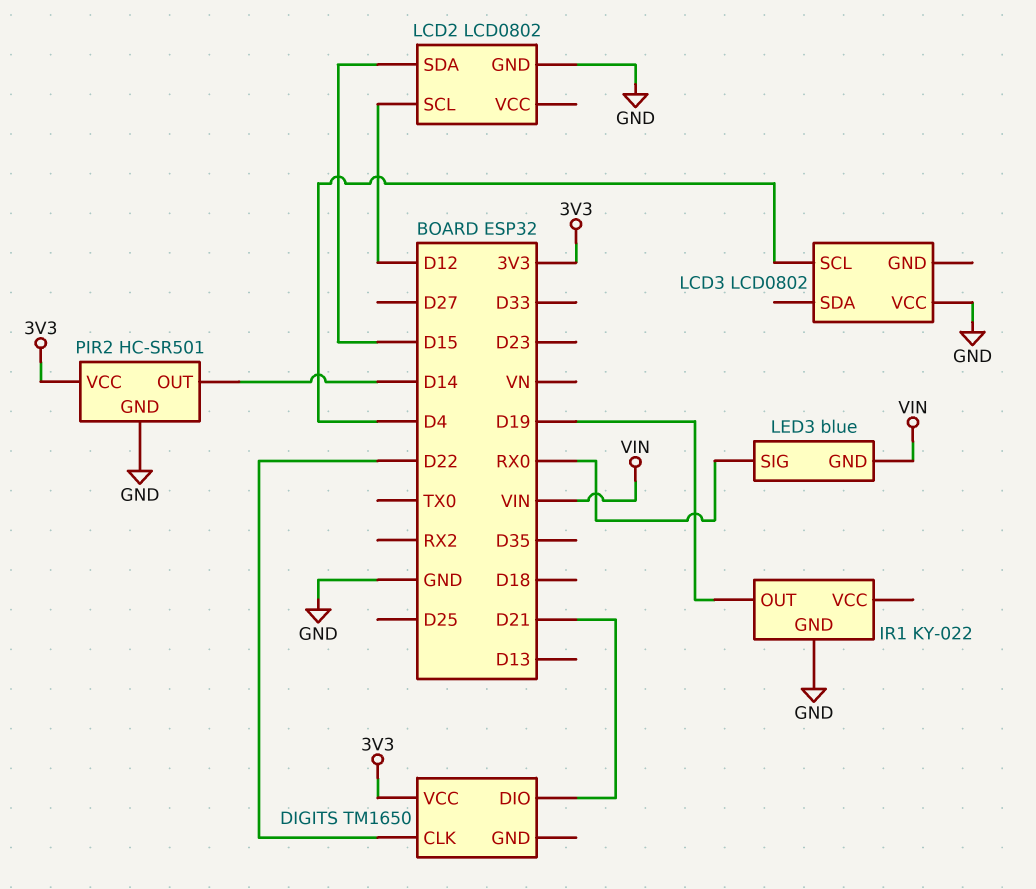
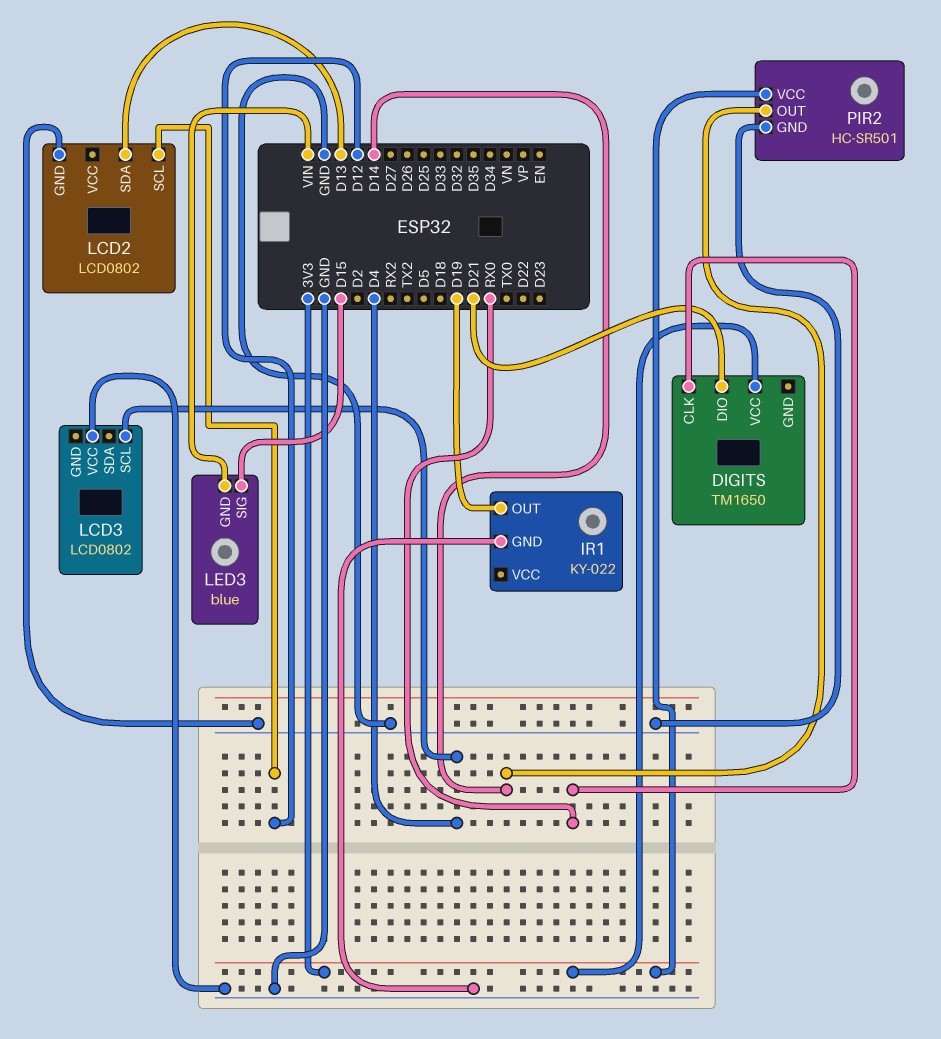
DIGITS pin CLK: D22 -> RX0
LCD2 pin SDA: D15 -> D13
LED3 pin SIG: RX0 -> D15

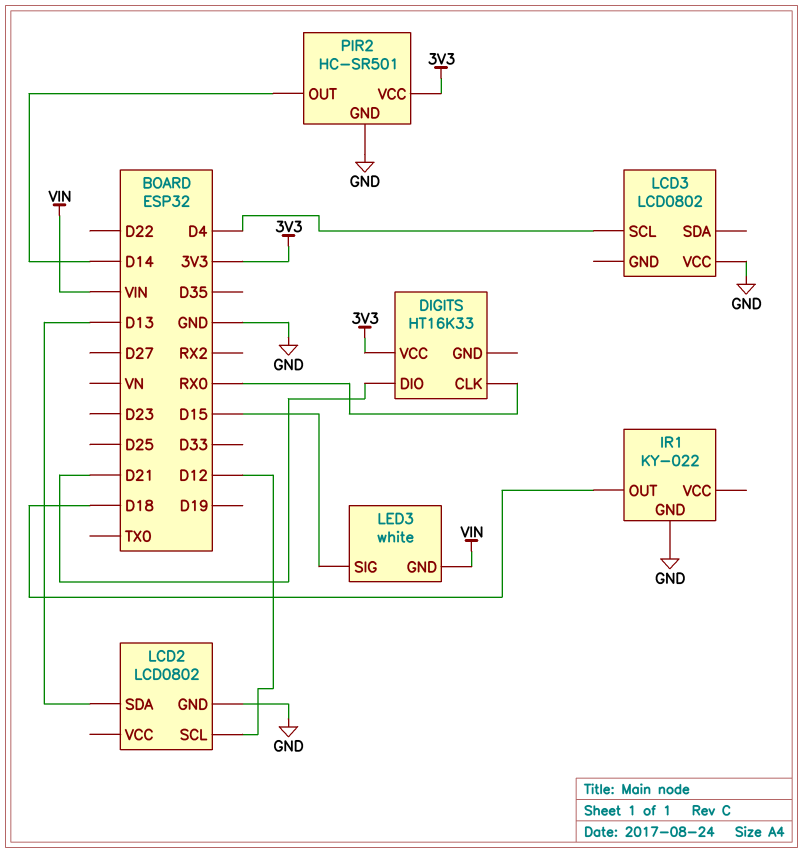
DIGITS: TM1650 -> HT16K33
IR1 pin OUT: D19 -> D18
LED3: blue -> white

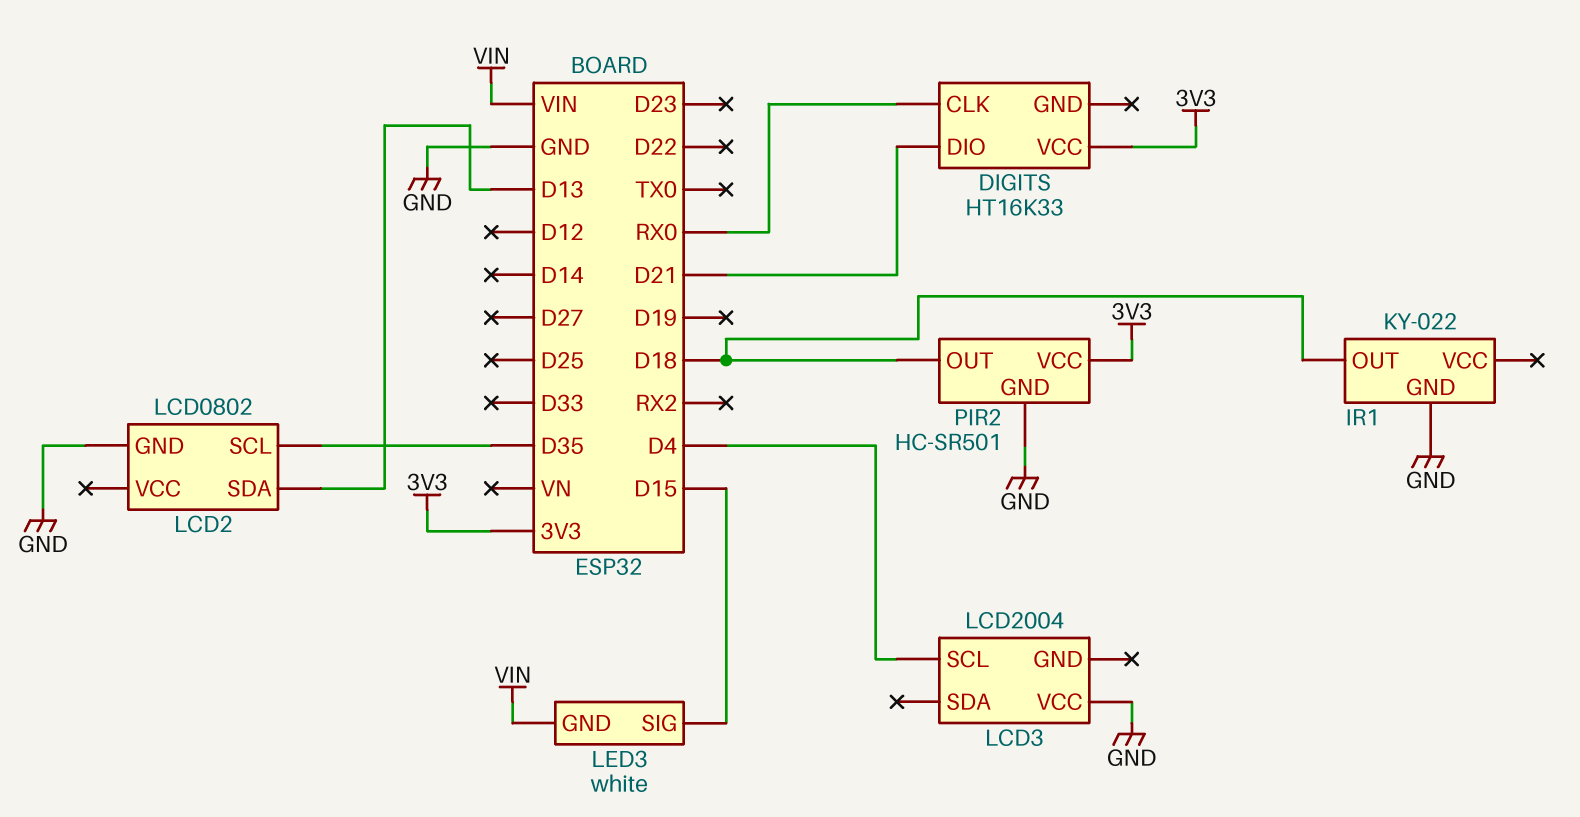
LCD2 pin SCL: D12 -> D35
LCD3: LCD0802 -> LCD2004
PIR2 pin OUT: D14 -> D18

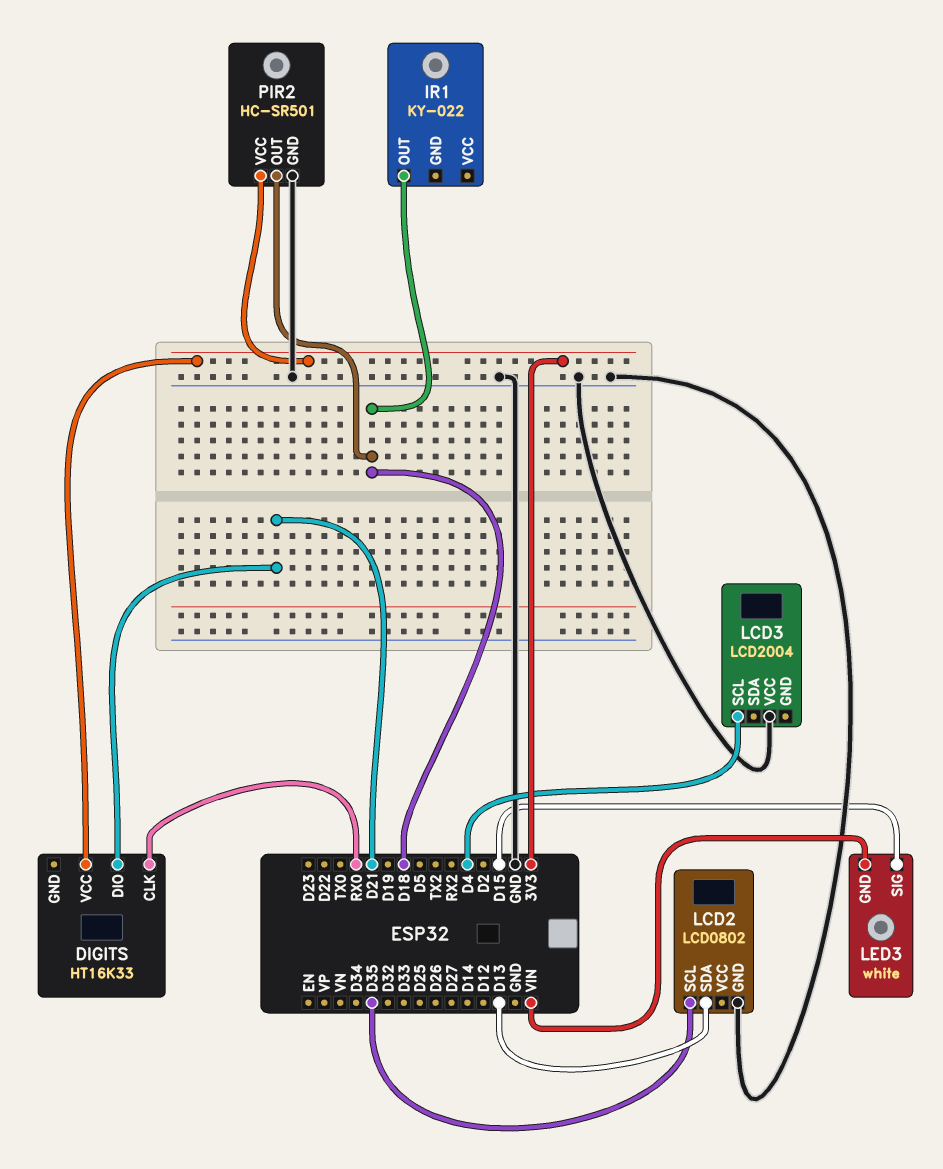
IR1 pin GND: GND -> none

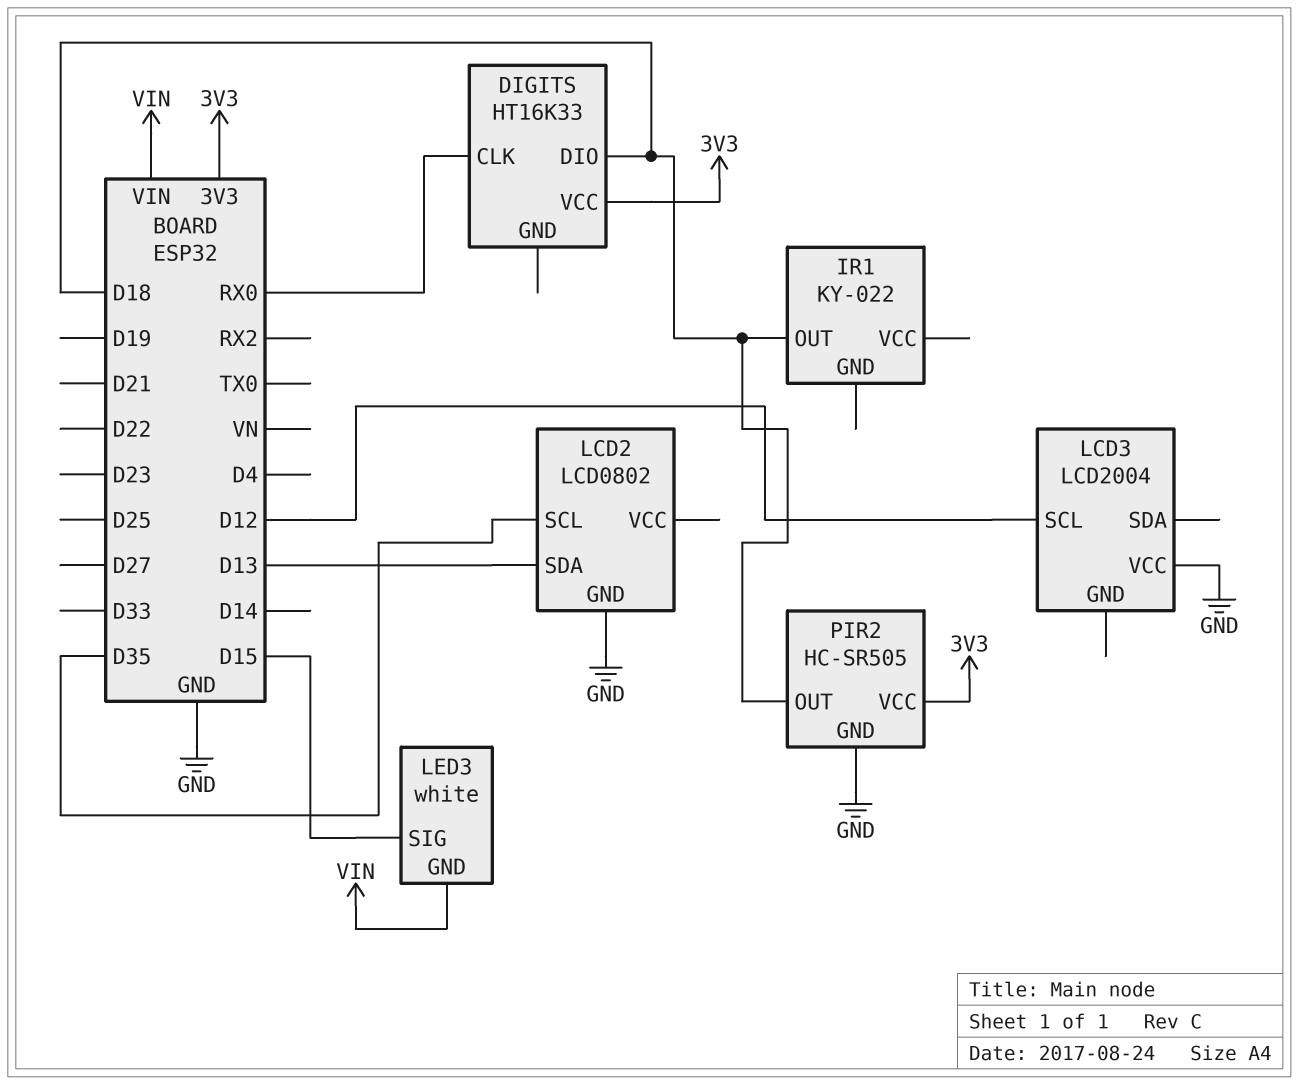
DIGITS pin DIO: D21 -> D18
LCD3 pin SCL: D4 -> D12
PIR2: HC-SR501 -> HC-SR505

